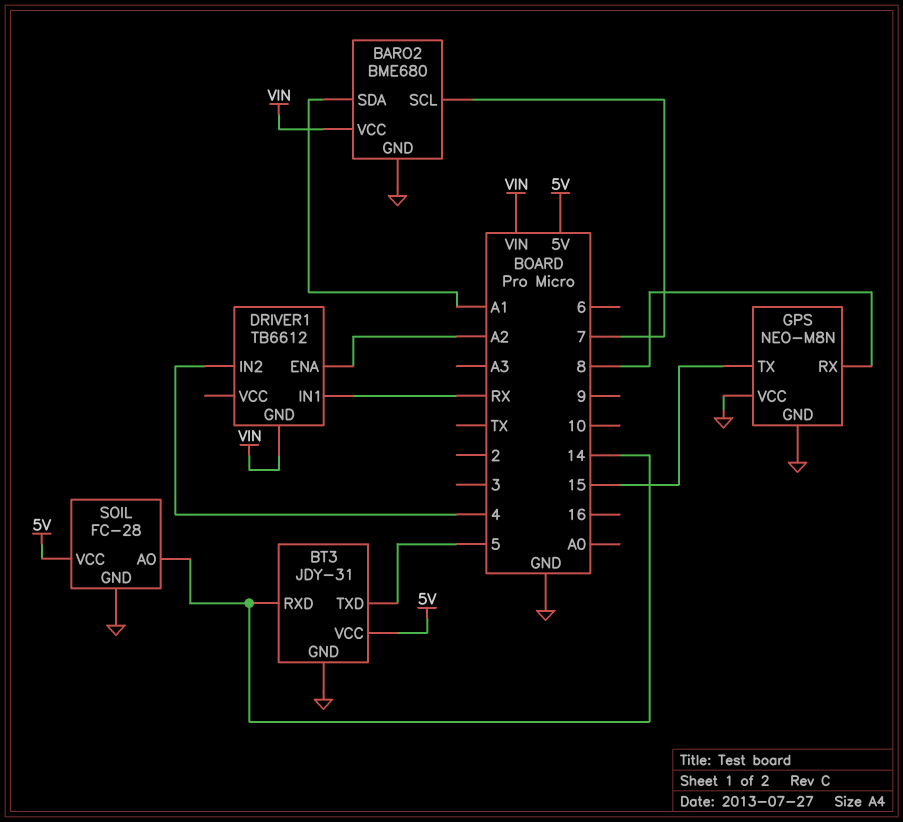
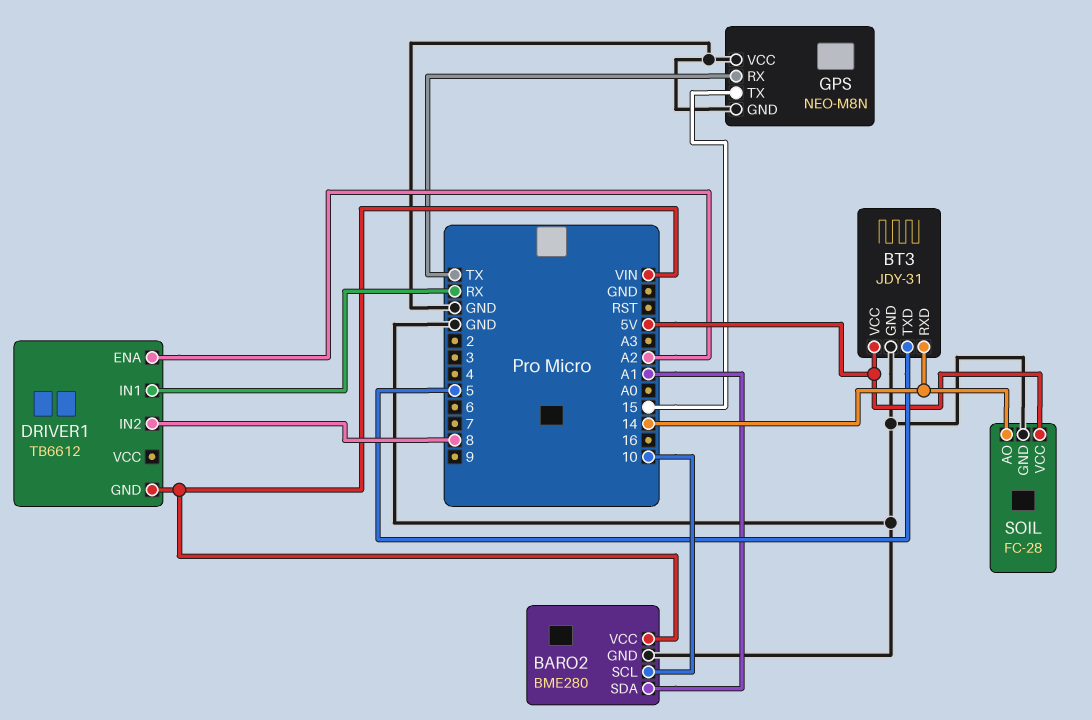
BARO2: BME680 -> BME280
BARO2 pin SCL: 7 -> 10
DRIVER1 pin IN2: 4 -> 8
GPS pin RX: 8 -> TX

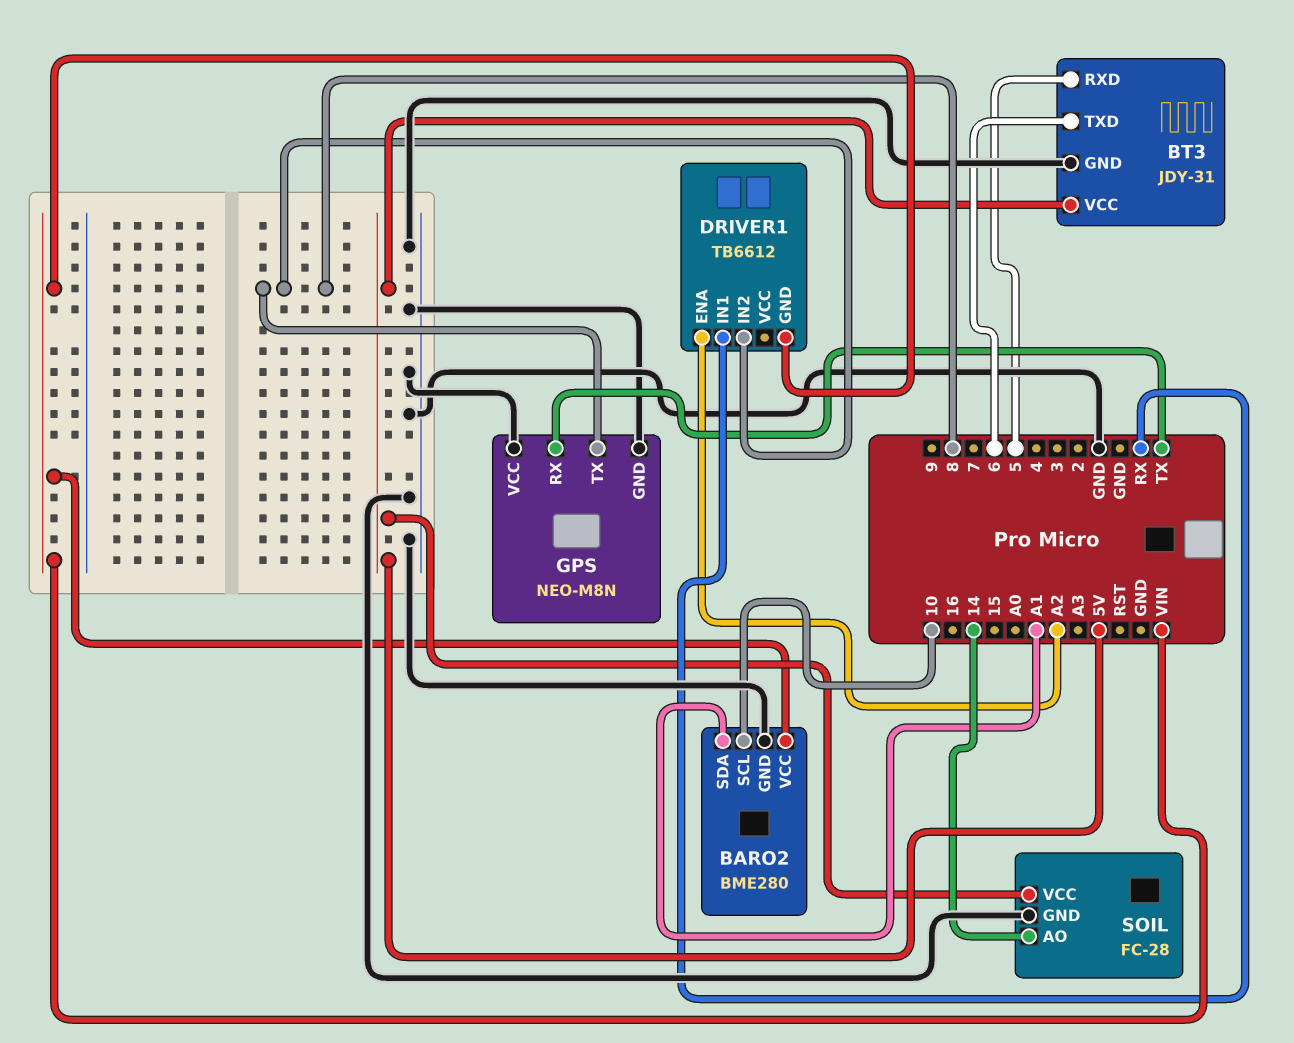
BT3 pin RXD: 14 -> 5
BT3 pin TXD: 5 -> 6
GPS pin TX: 15 -> 8

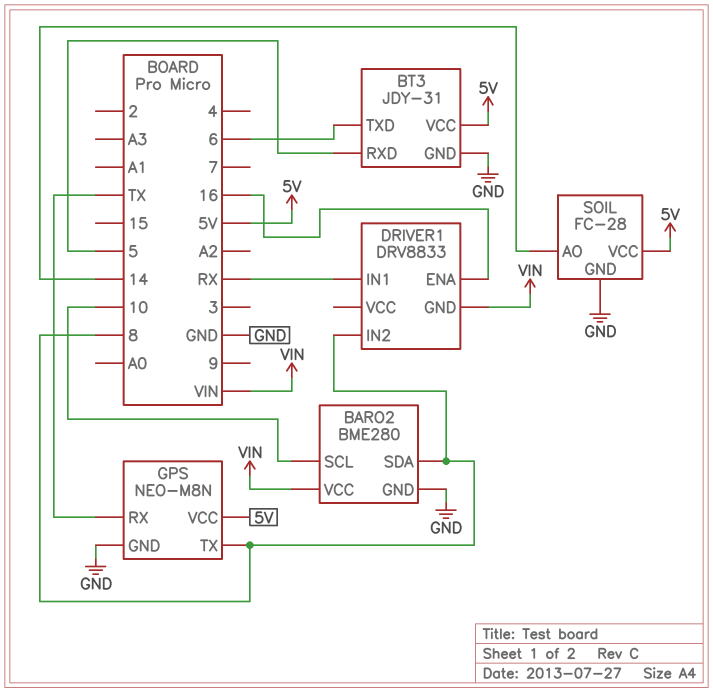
BARO2 pin SDA: A1 -> 8
DRIVER1: TB6612 -> DRV8833
DRIVER1 pin ENA: A2 -> 16
GPS pin VCC: GND -> 5V

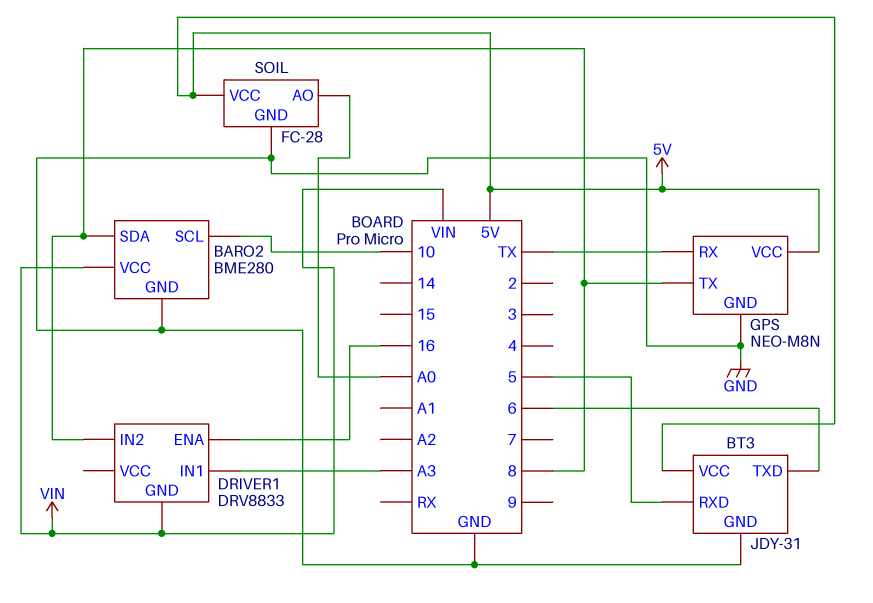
DRIVER1 pin IN1: RX -> A3
SOIL pin AO: 14 -> A0

